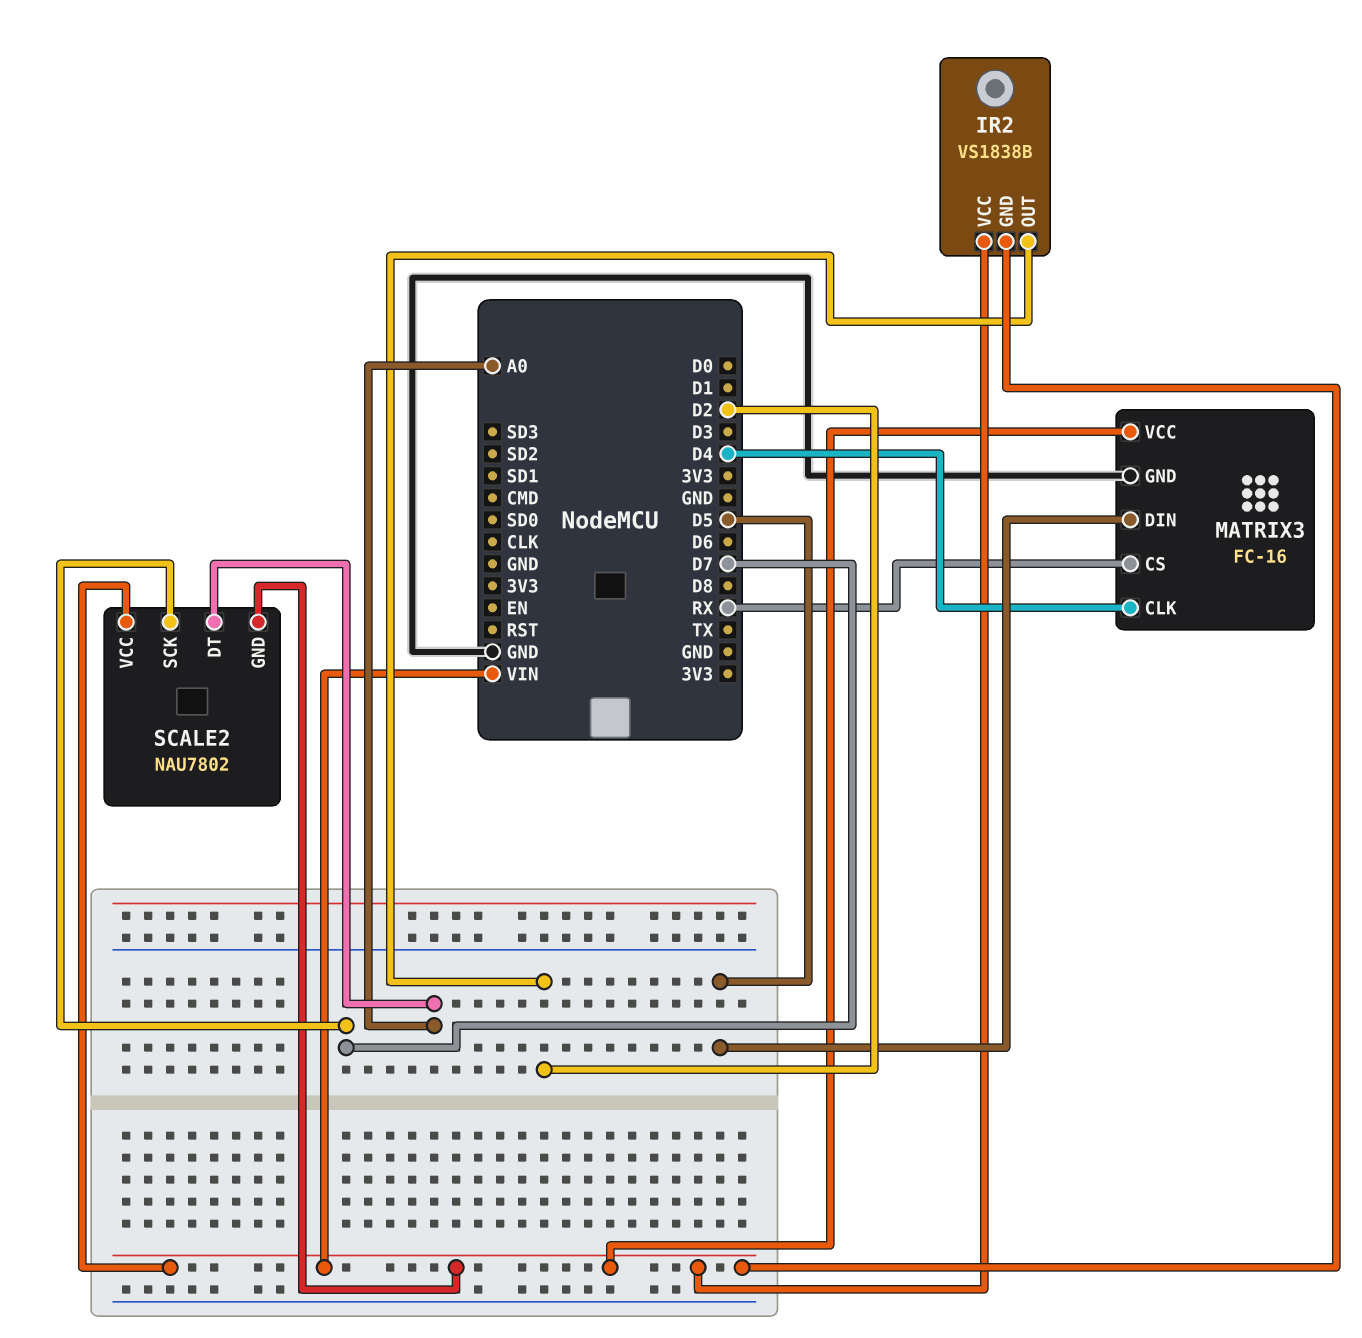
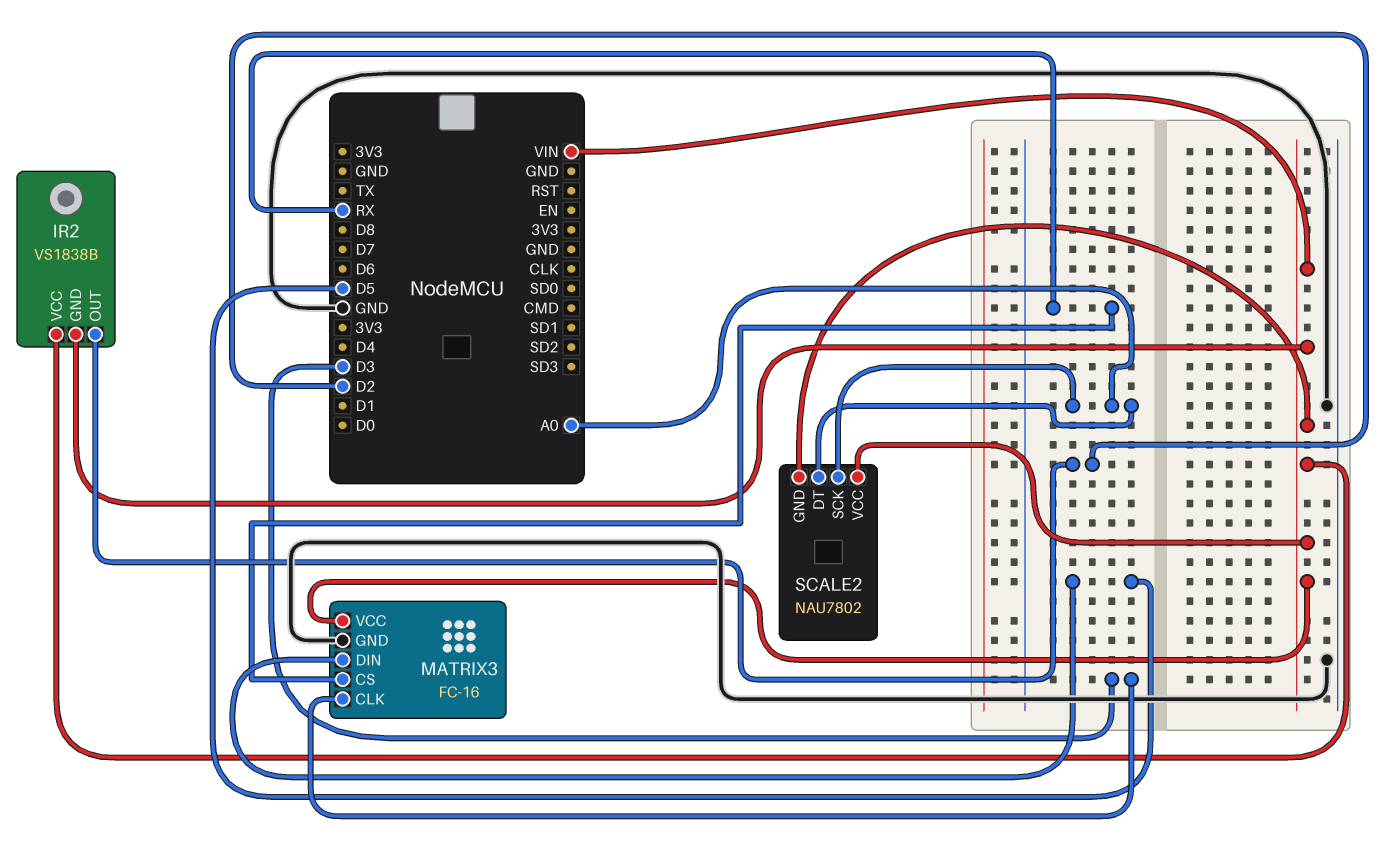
MATRIX3 pin CLK: D4 -> D3
SCALE2 pin SCK: D7 -> A0

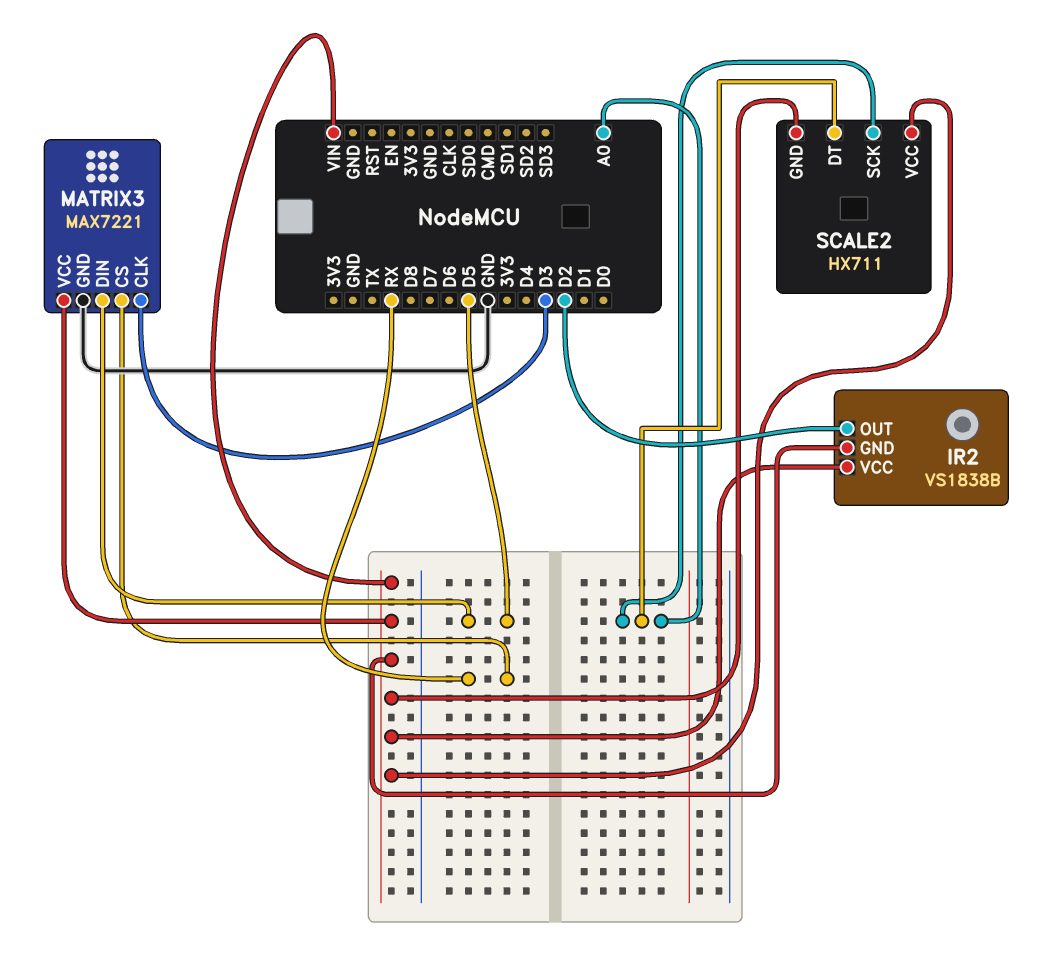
MATRIX3: FC-16 -> MAX7221
SCALE2: NAU7802 -> HX711

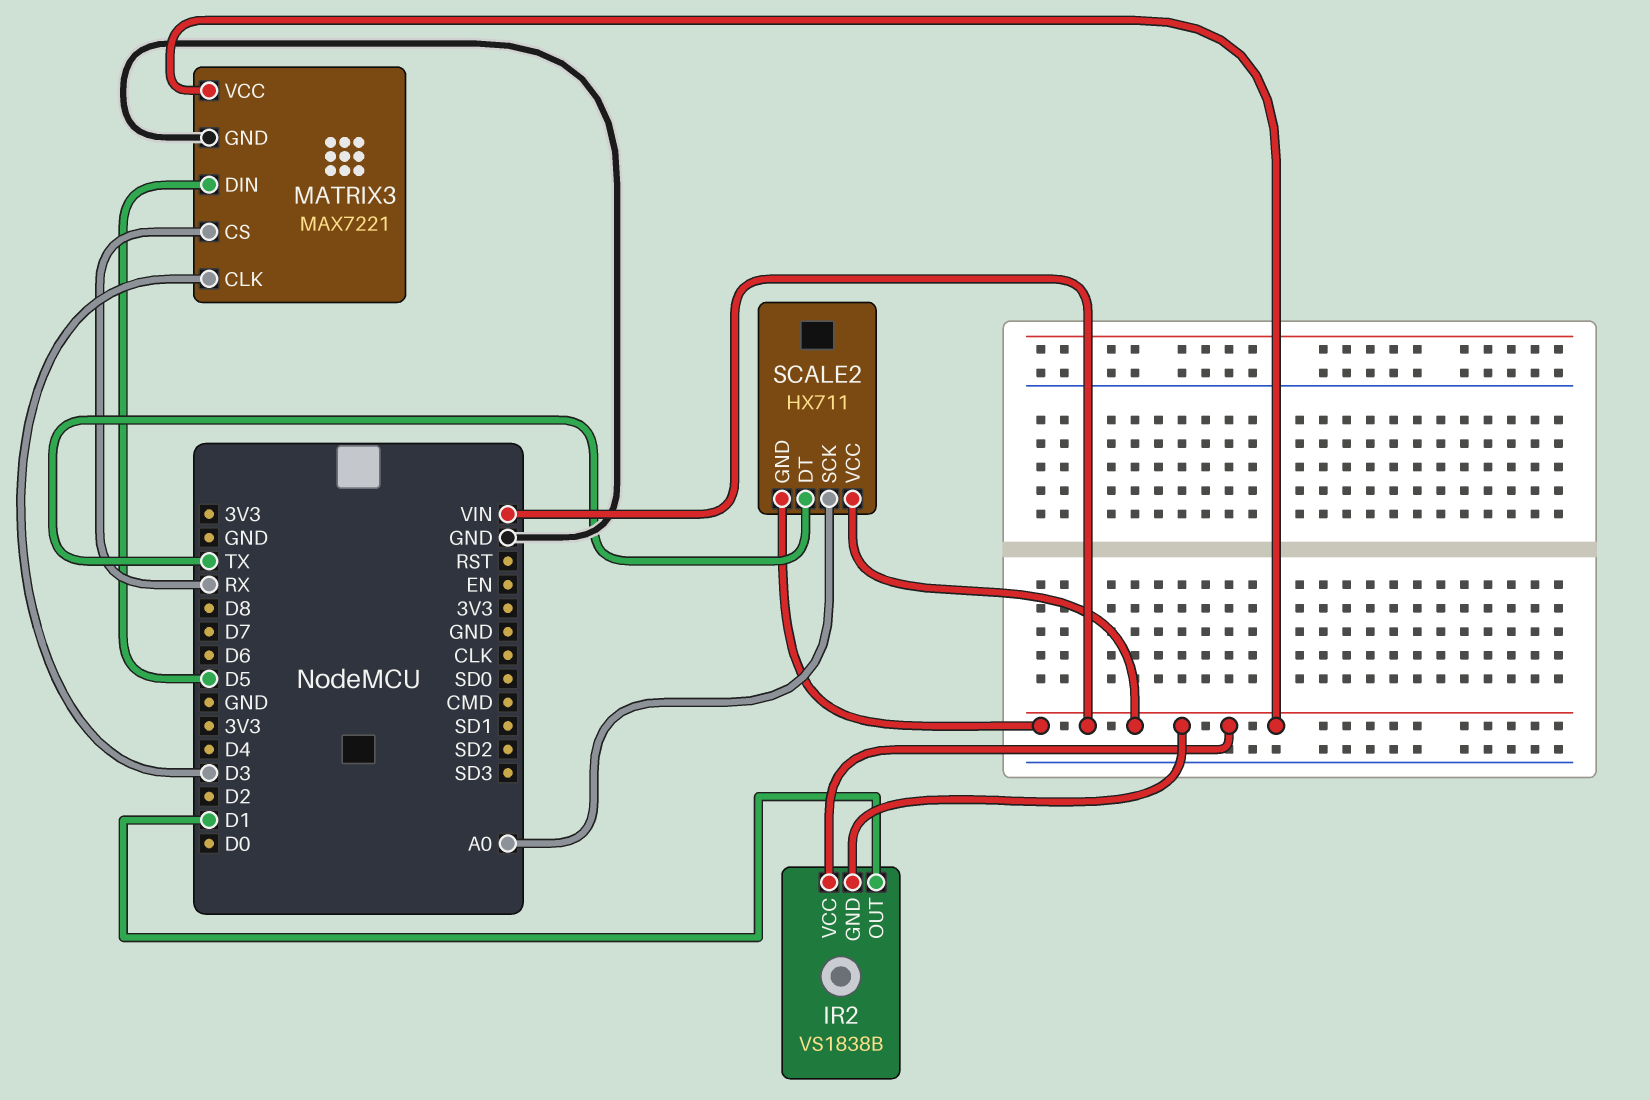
IR2 pin OUT: D2 -> D1
SCALE2 pin DT: A0 -> TX

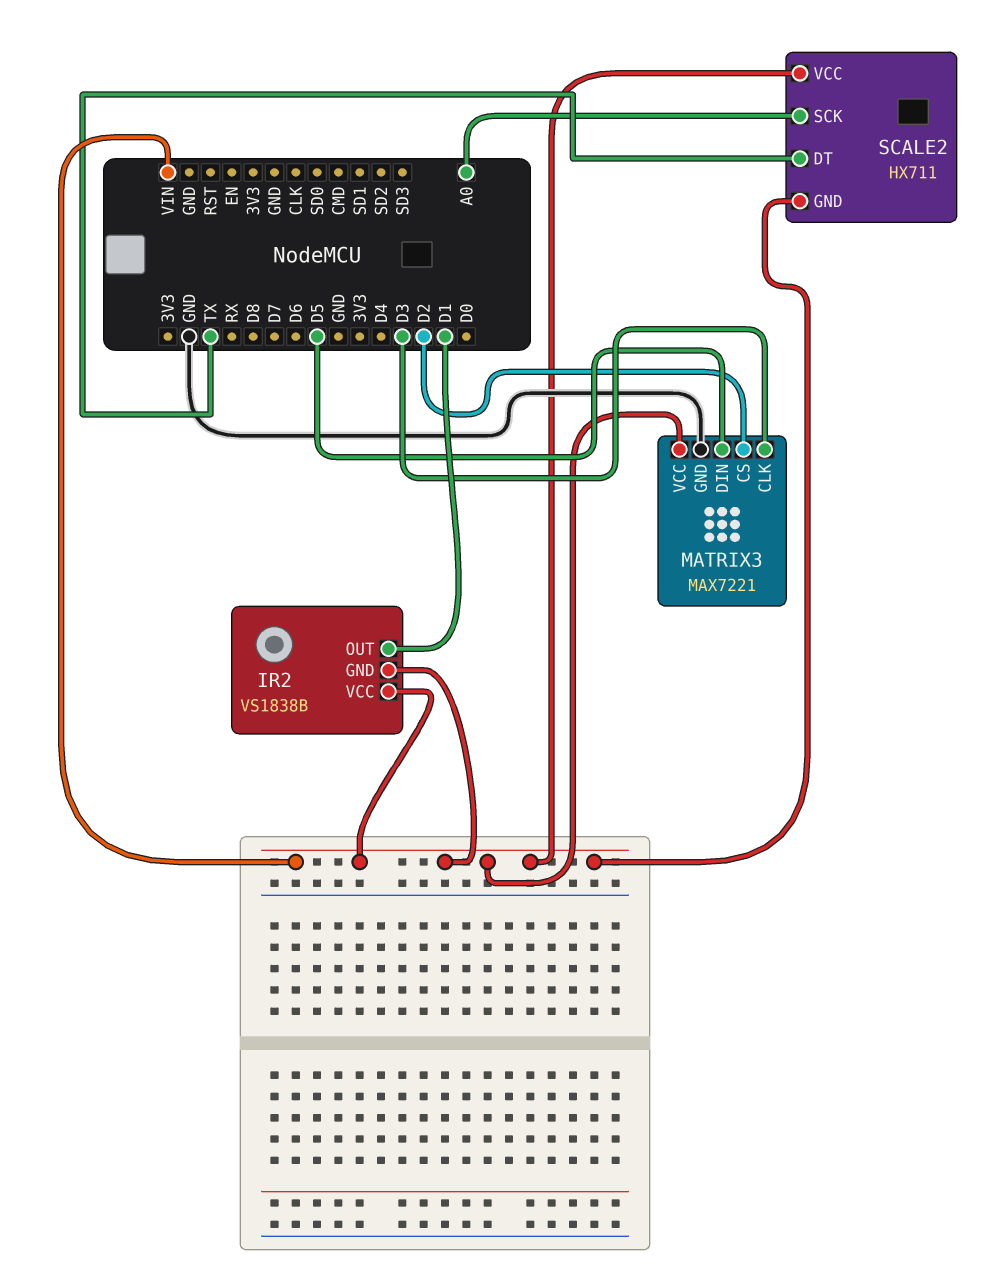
MATRIX3 pin CS: RX -> D2

